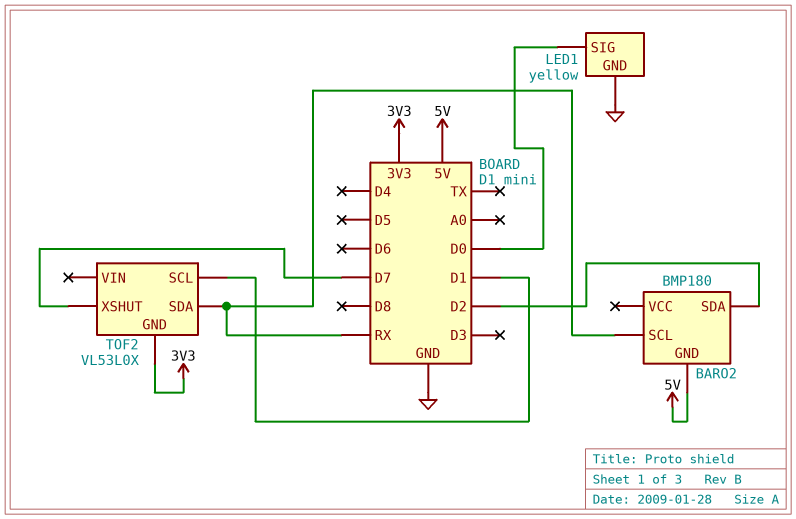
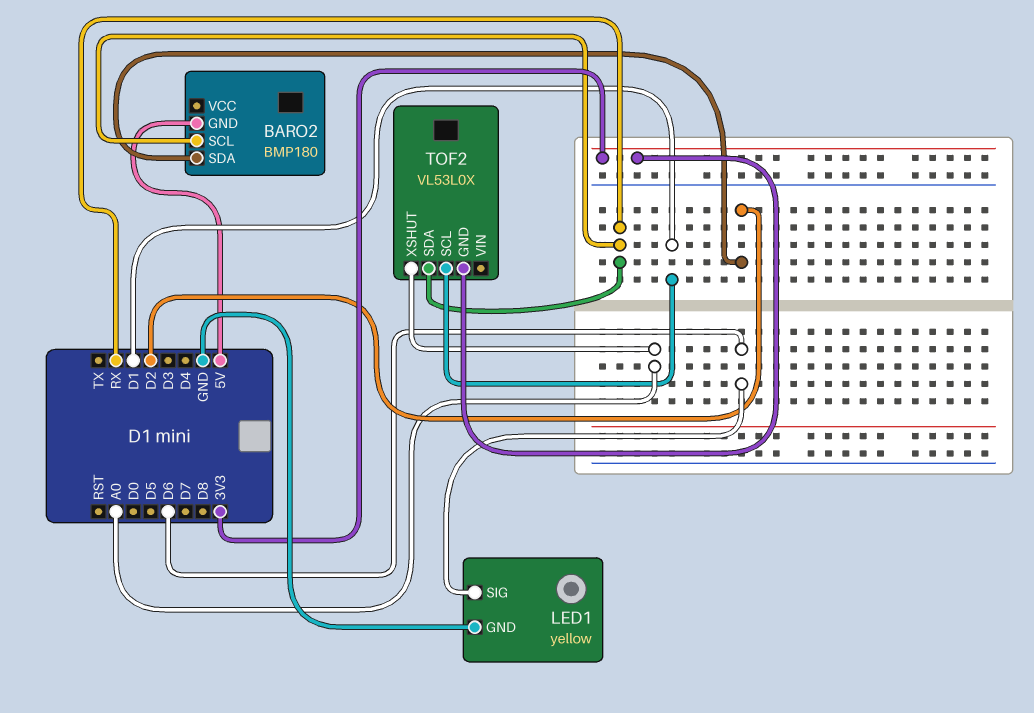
LED1 pin SIG: D0 -> D6
TOF2 pin XSHUT: D7 -> A0

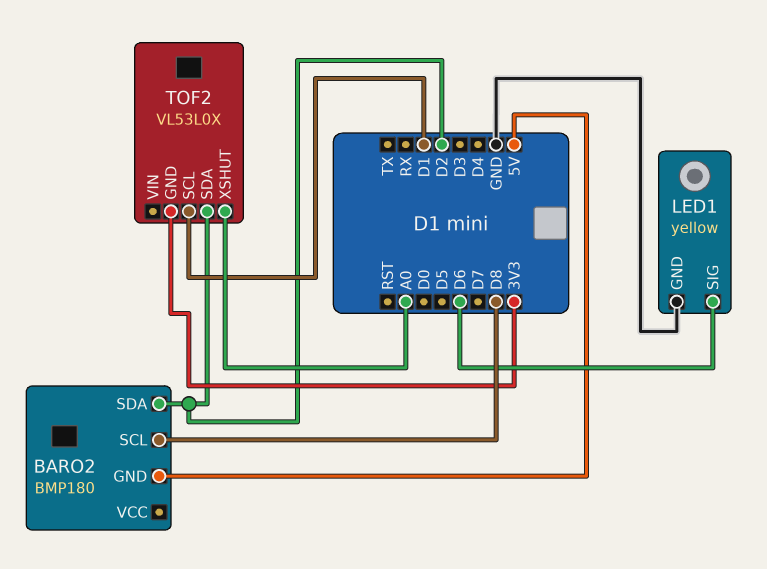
BARO2 pin SCL: RX -> D8
TOF2 pin SDA: RX -> D2

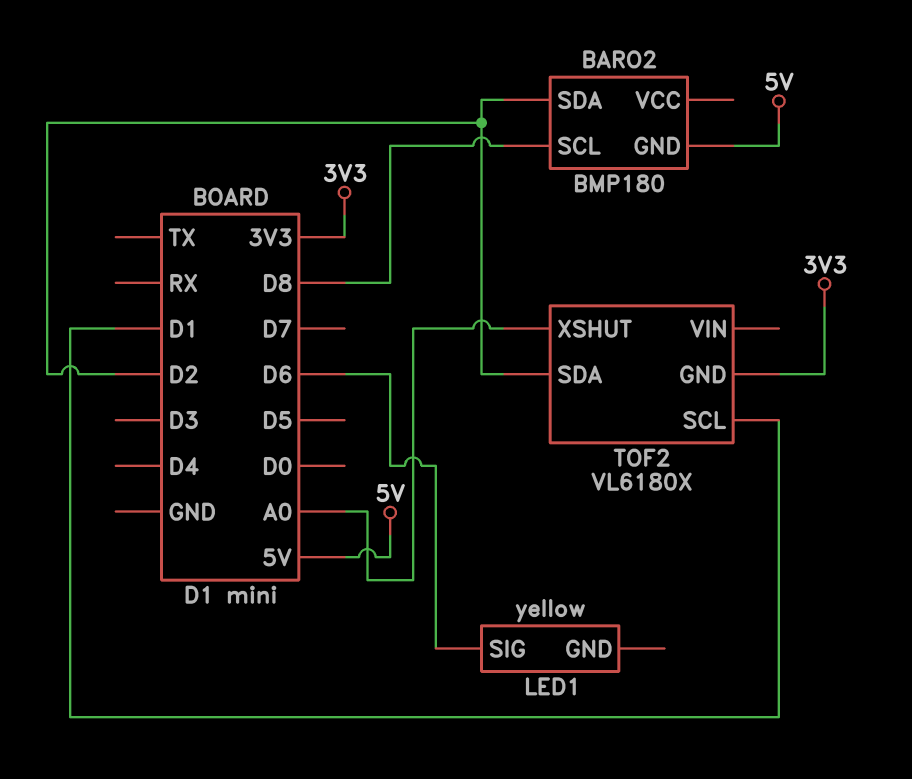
LED1 pin GND: GND -> none
TOF2: VL53L0X -> VL6180X

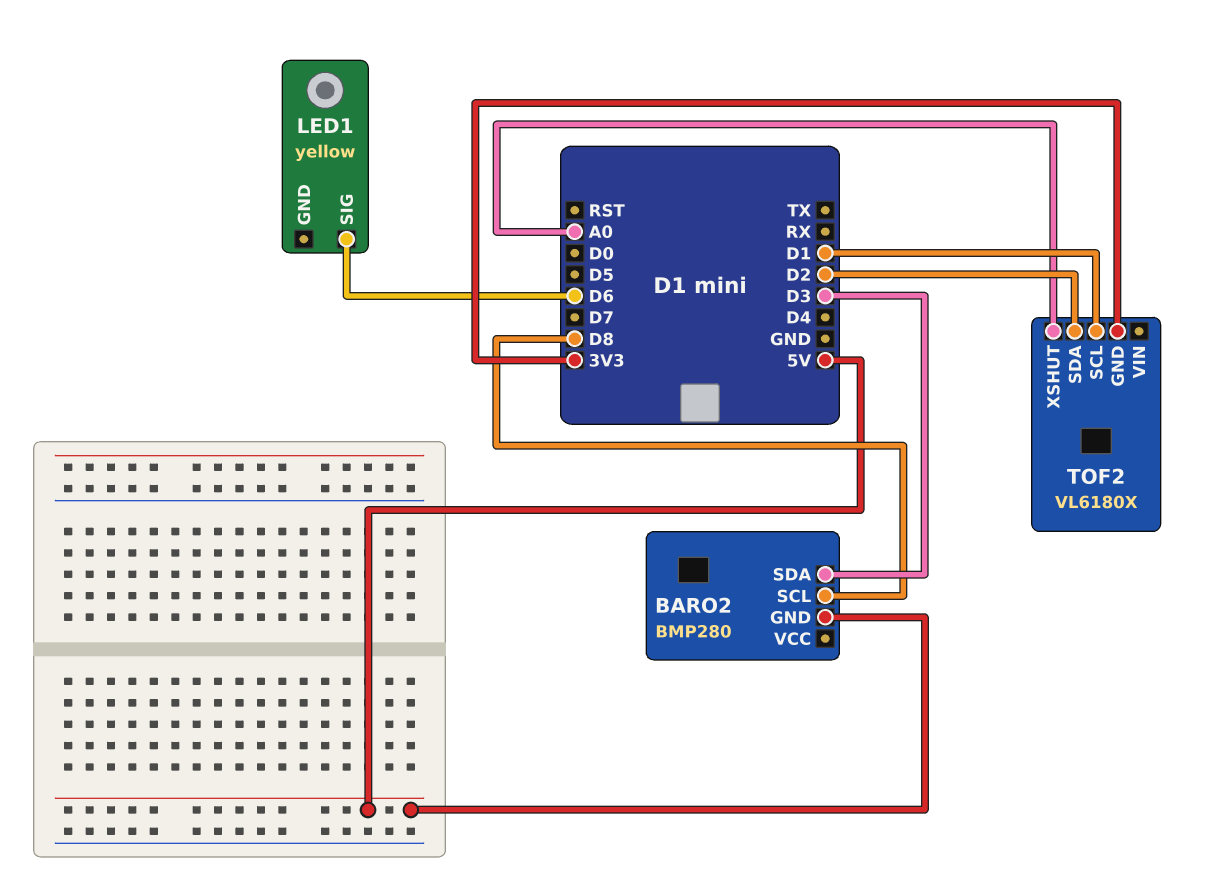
BARO2: BMP180 -> BMP280
BARO2 pin SDA: D2 -> D3

